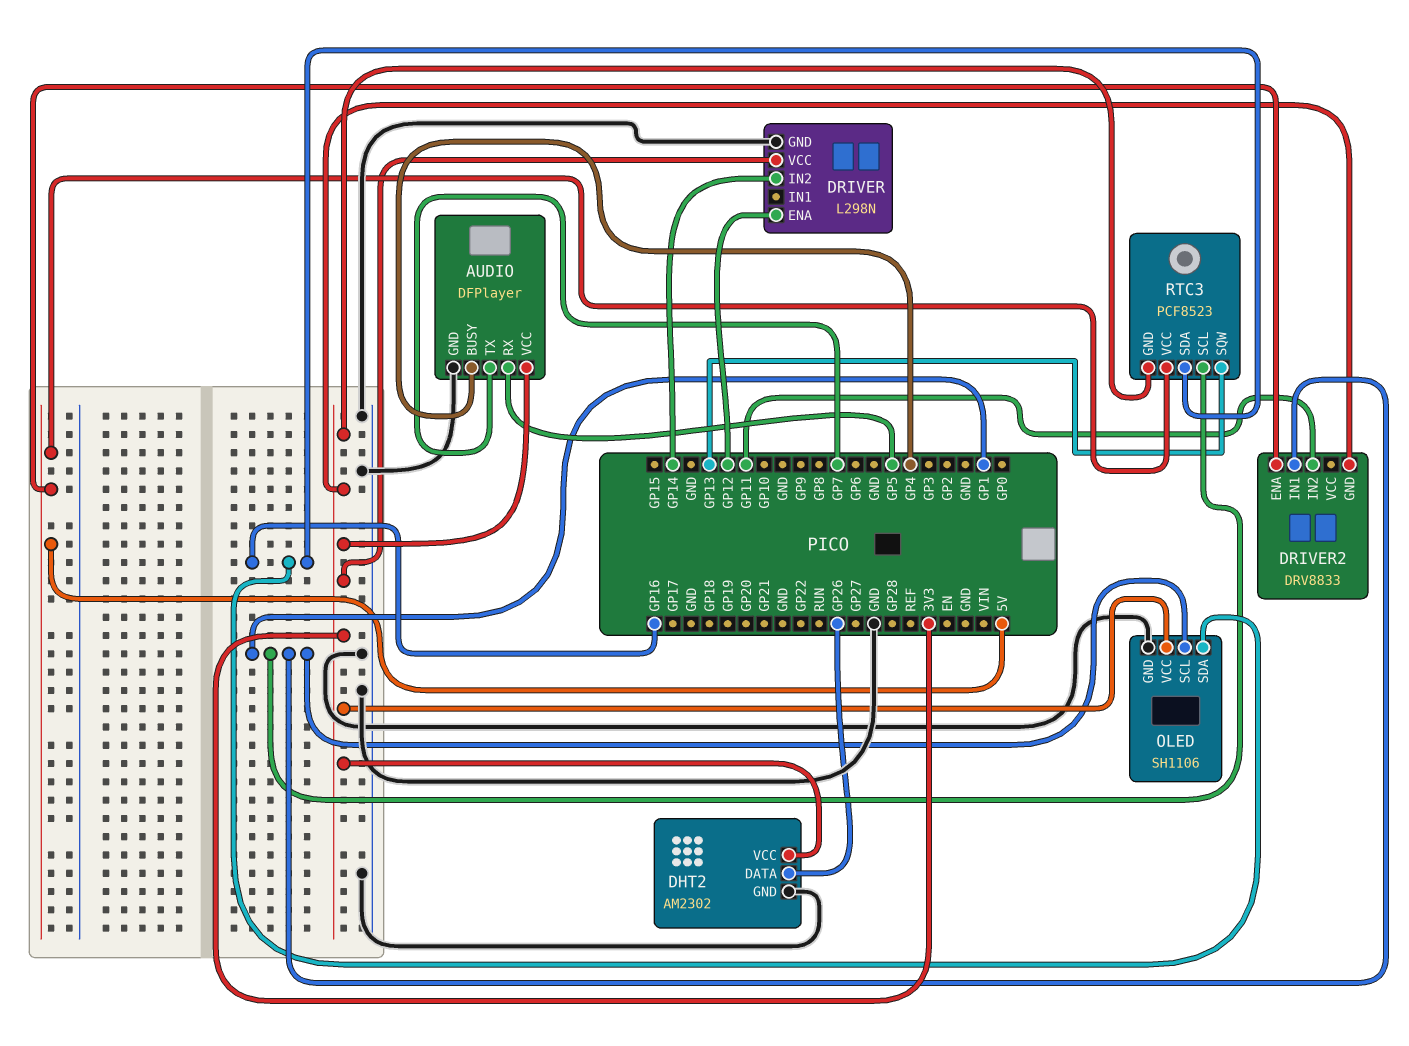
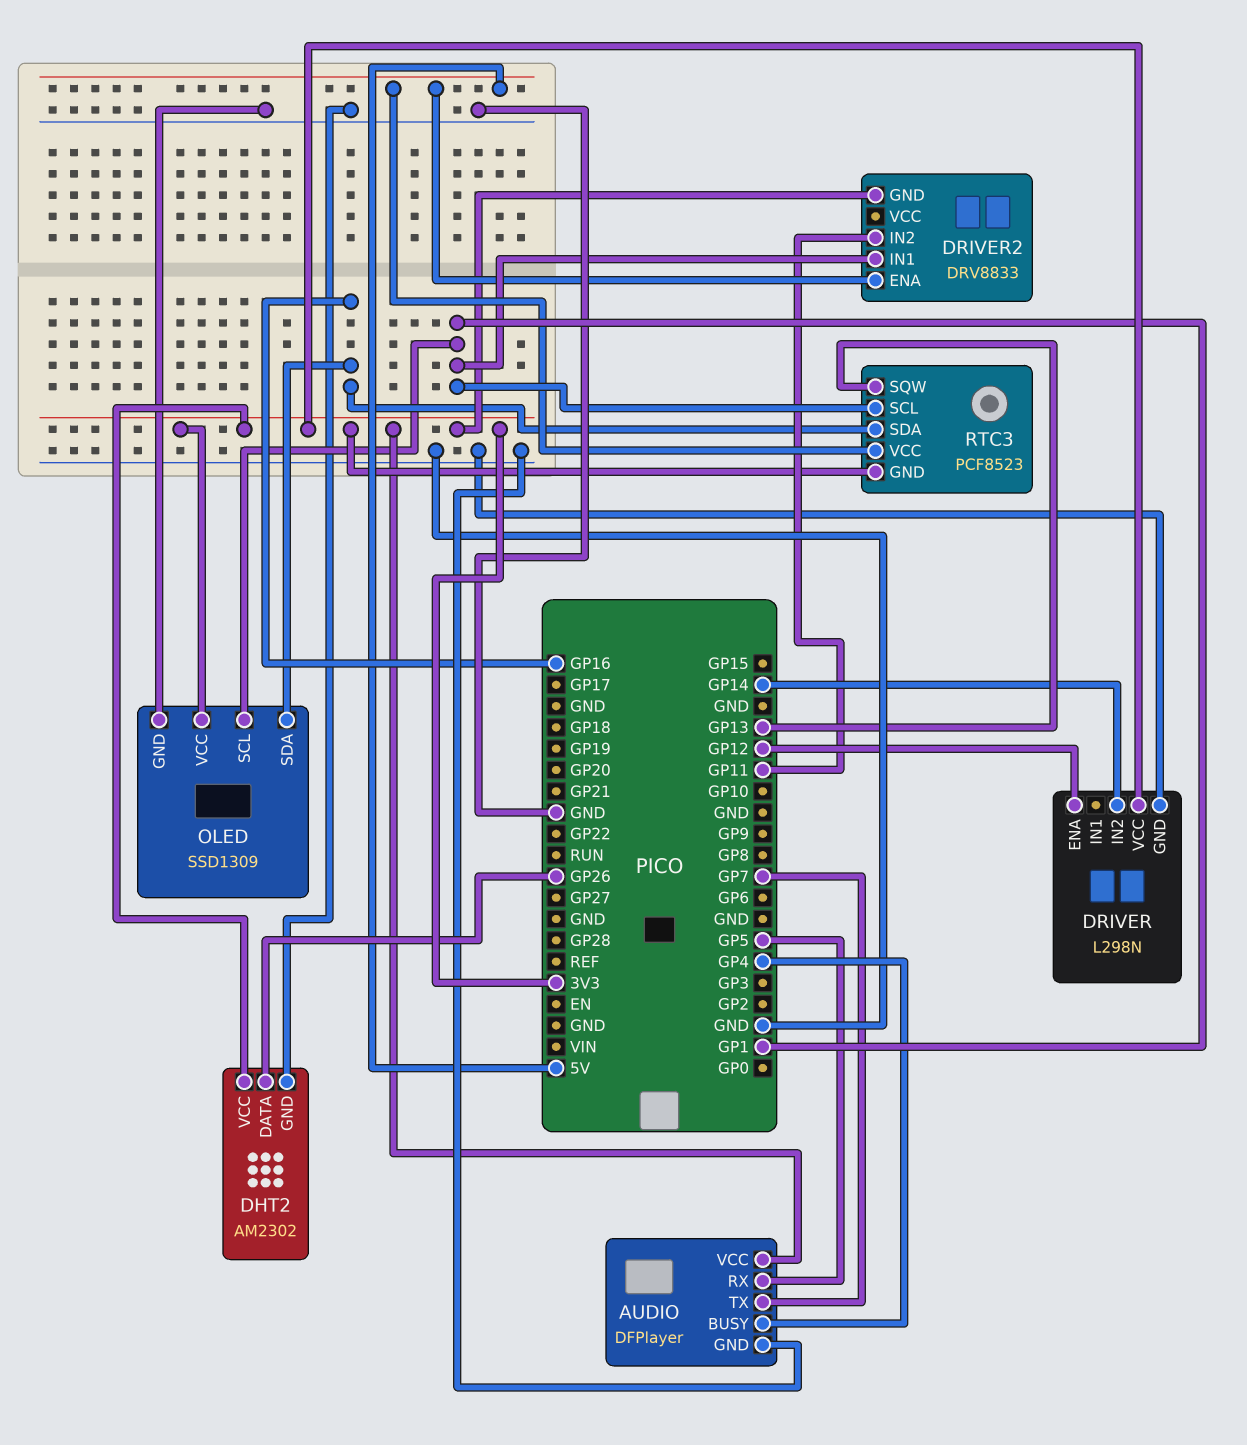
OLED: SH1106 -> SSD1309

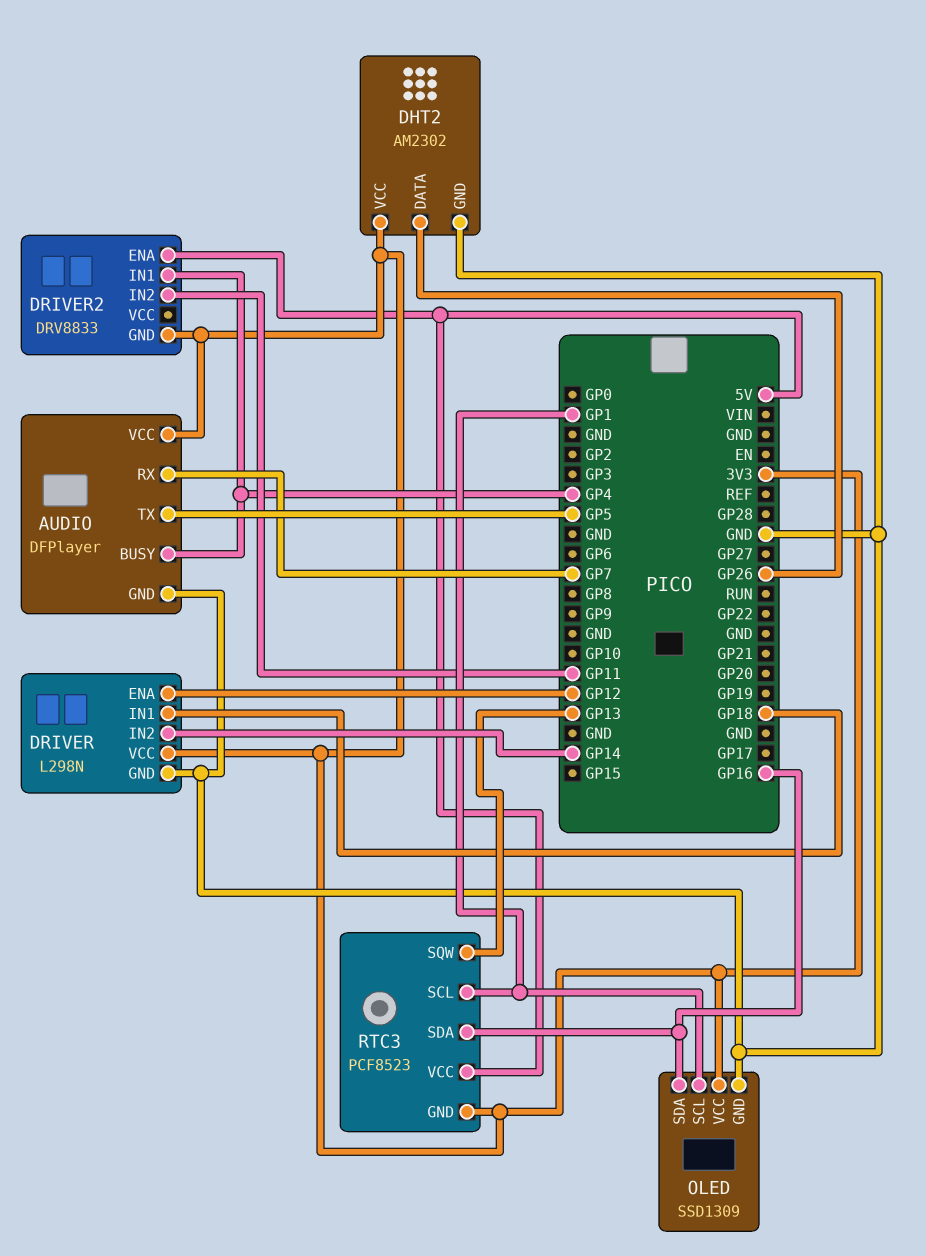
AUDIO pin RX: GP5 -> GP7
AUDIO pin TX: GP7 -> GP5
DRIVER pin IN1: none -> GP18
DRIVER2 pin IN1: GP1 -> GP4

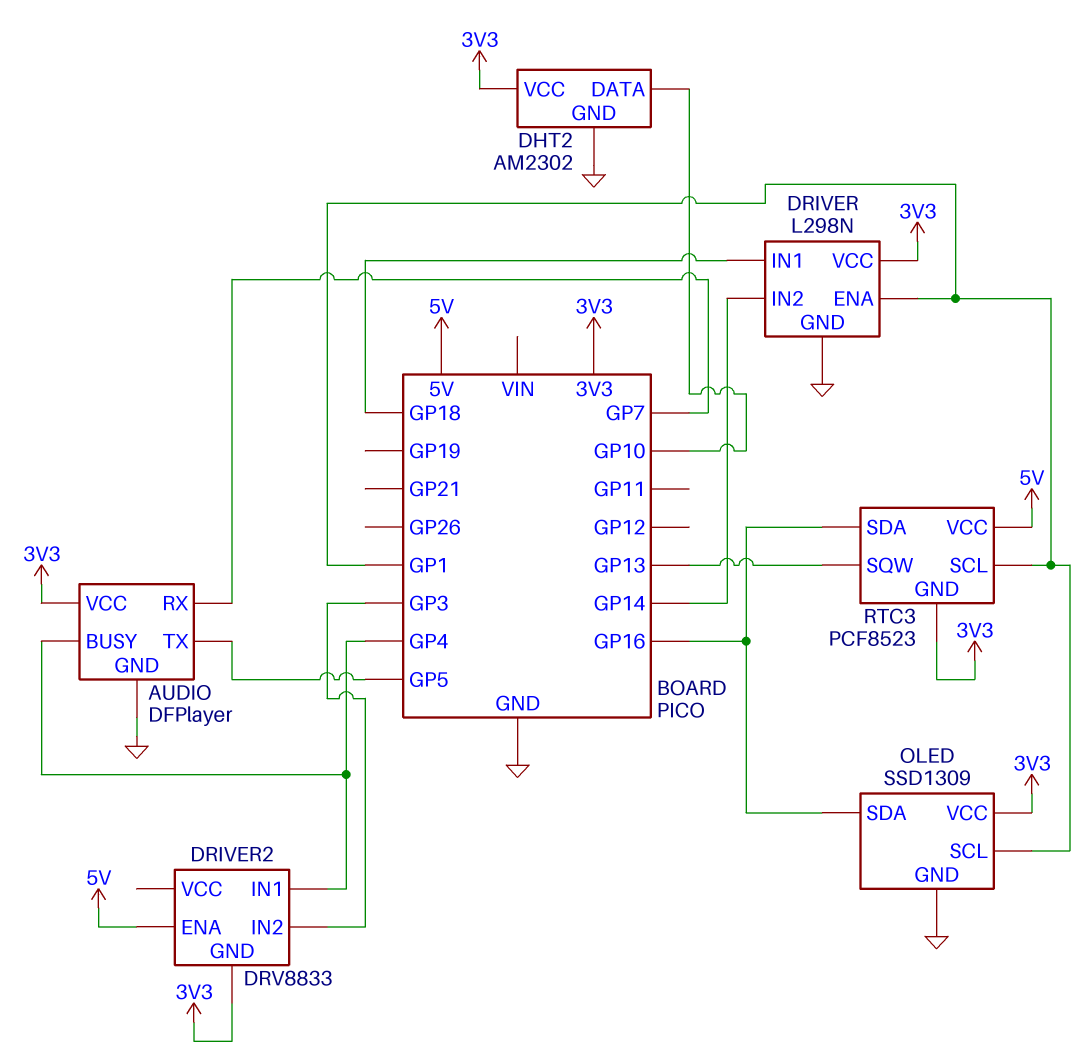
DHT2 pin DATA: GP26 -> GP10
DRIVER pin ENA: GP12 -> GP1
DRIVER2 pin IN2: GP11 -> GP3

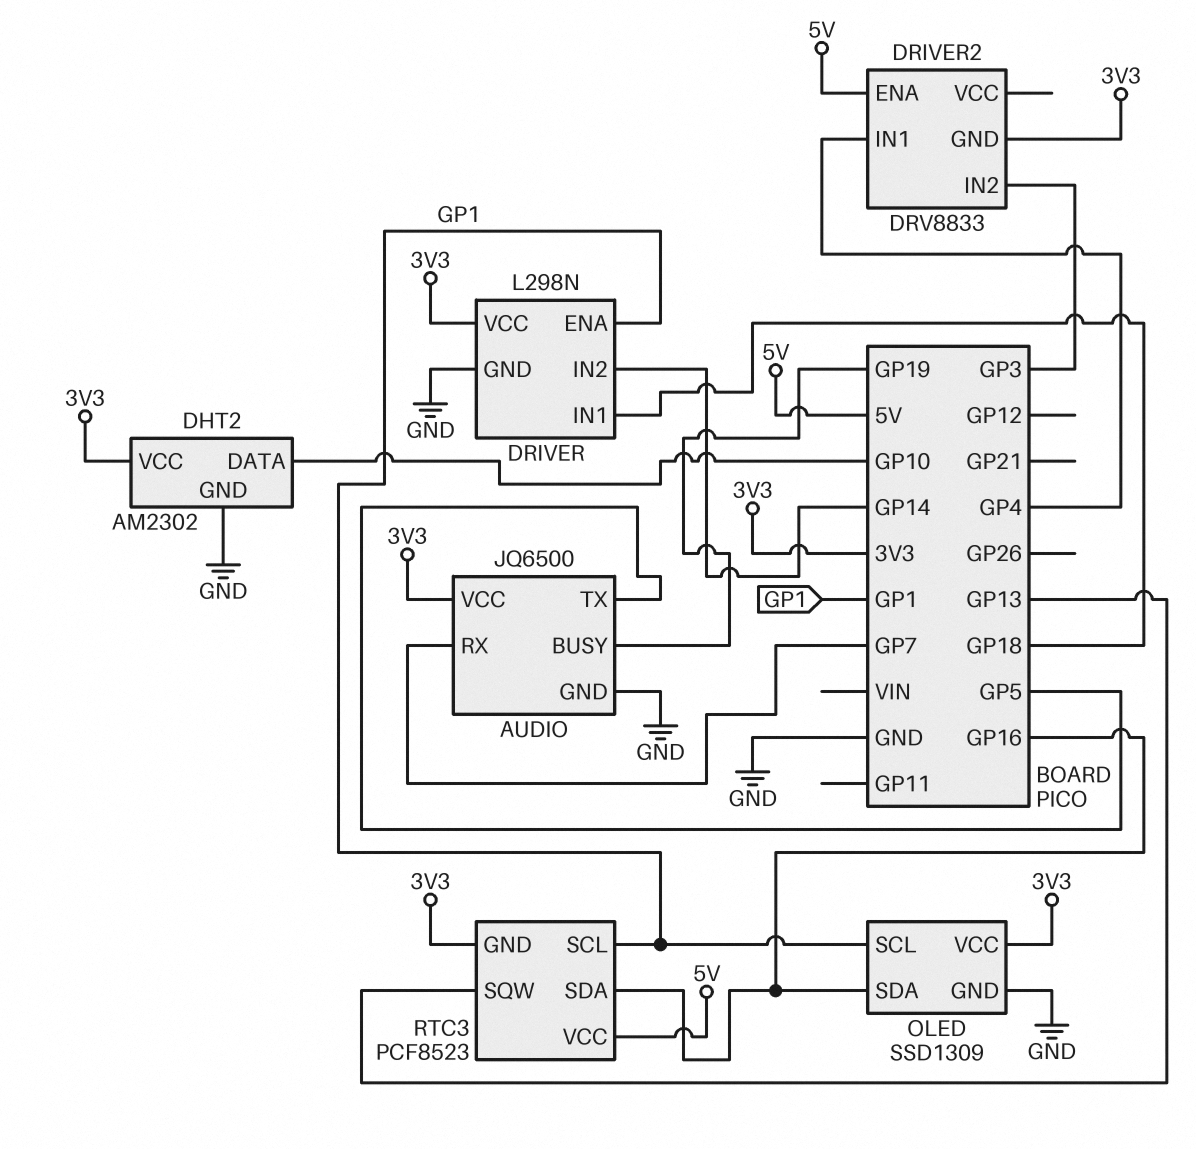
AUDIO: DFPlayer -> JQ6500
AUDIO pin BUSY: GP4 -> GP19

